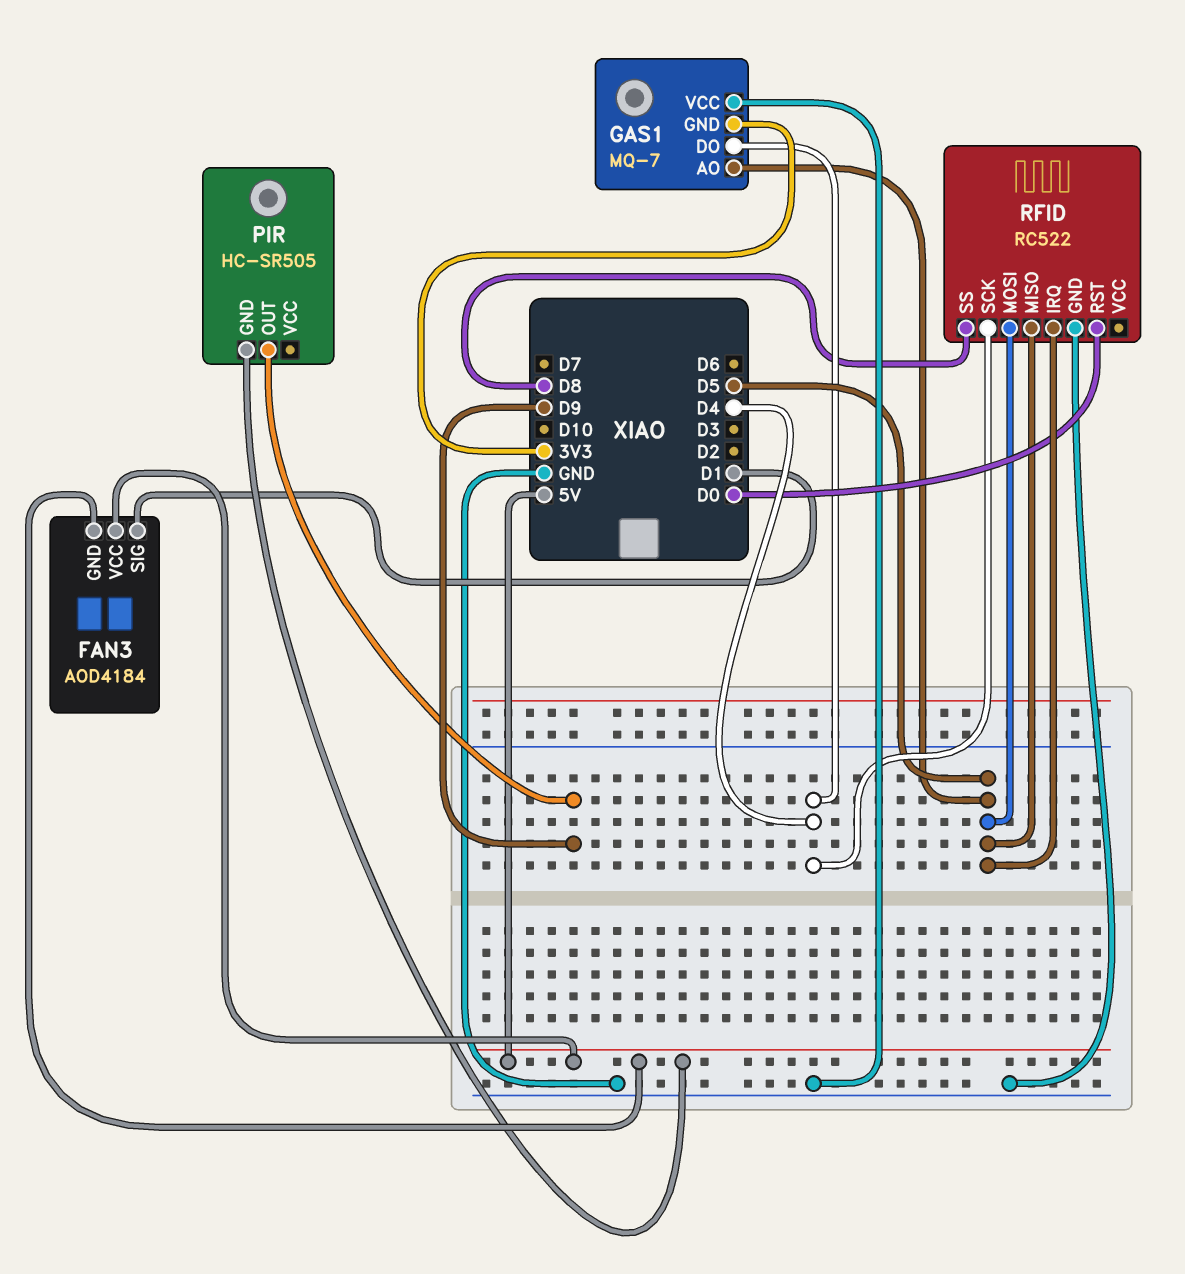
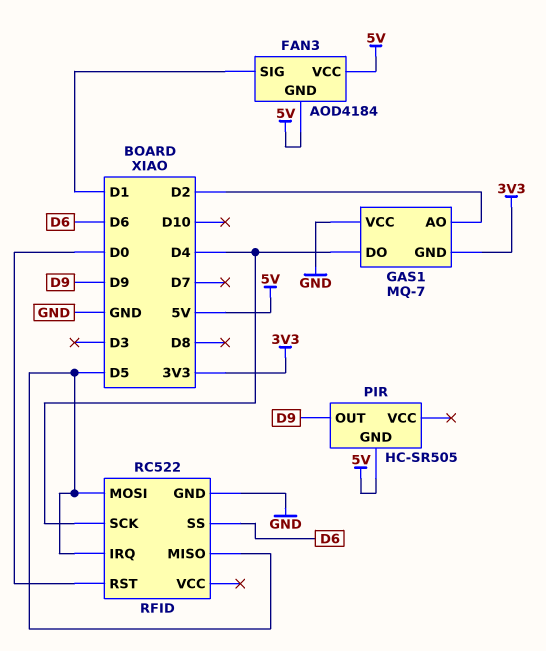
GAS1 pin AO: D5 -> D2
RFID pin SS: D8 -> D6

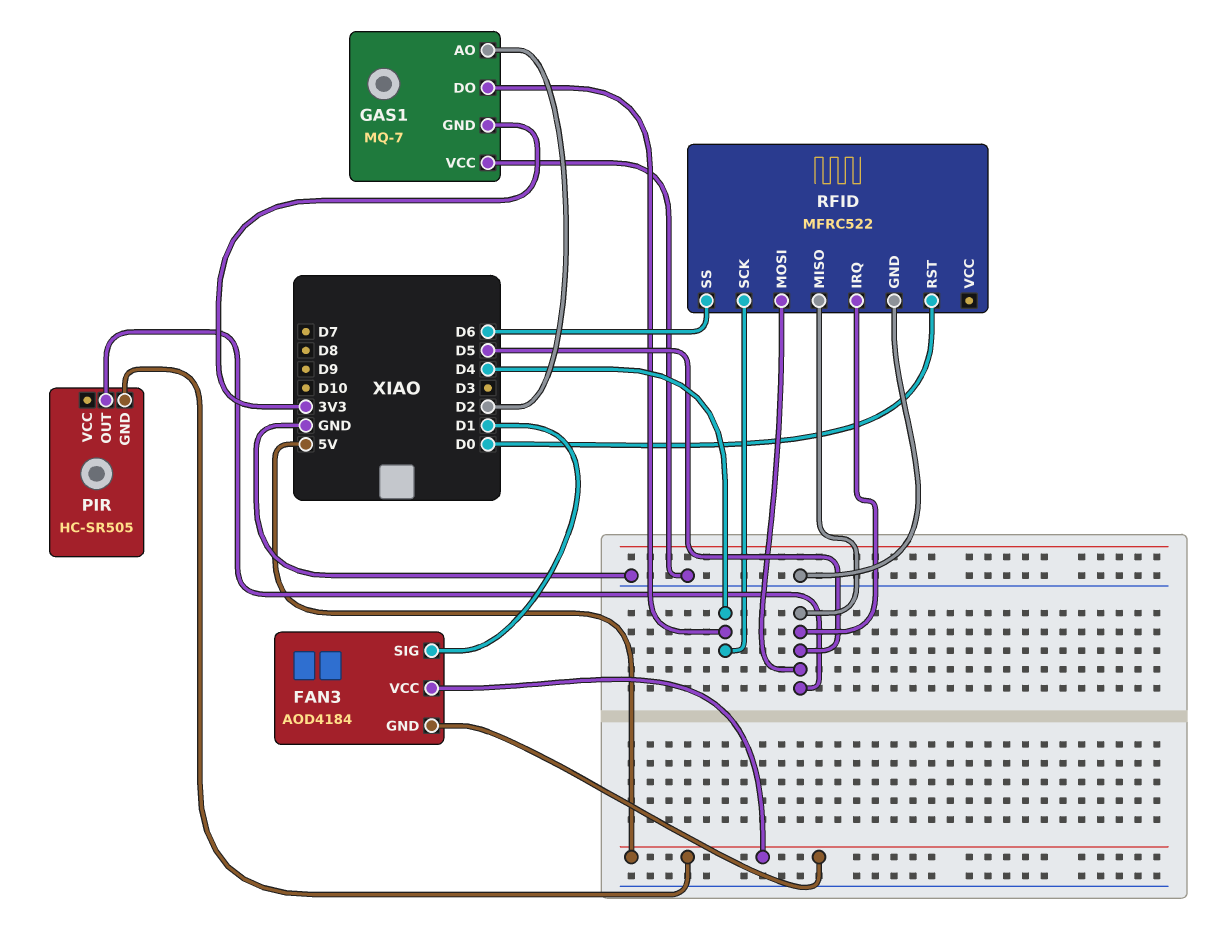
PIR pin OUT: D9 -> D5
RFID: RC522 -> MFRC522

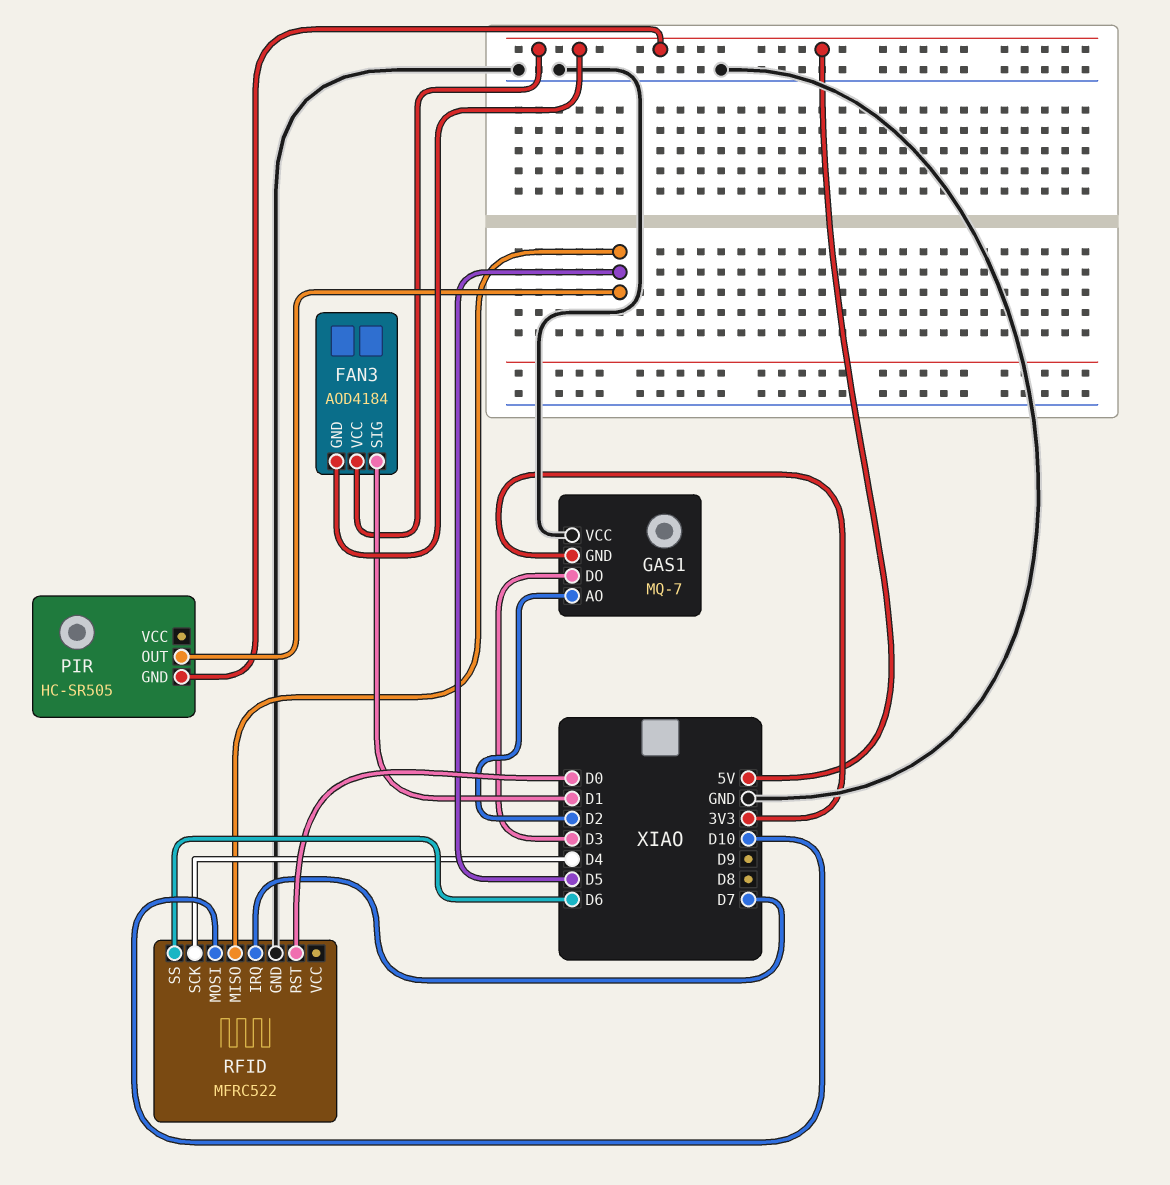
GAS1 pin DO: D4 -> D3
RFID pin IRQ: D5 -> D7
RFID pin MOSI: D5 -> D10

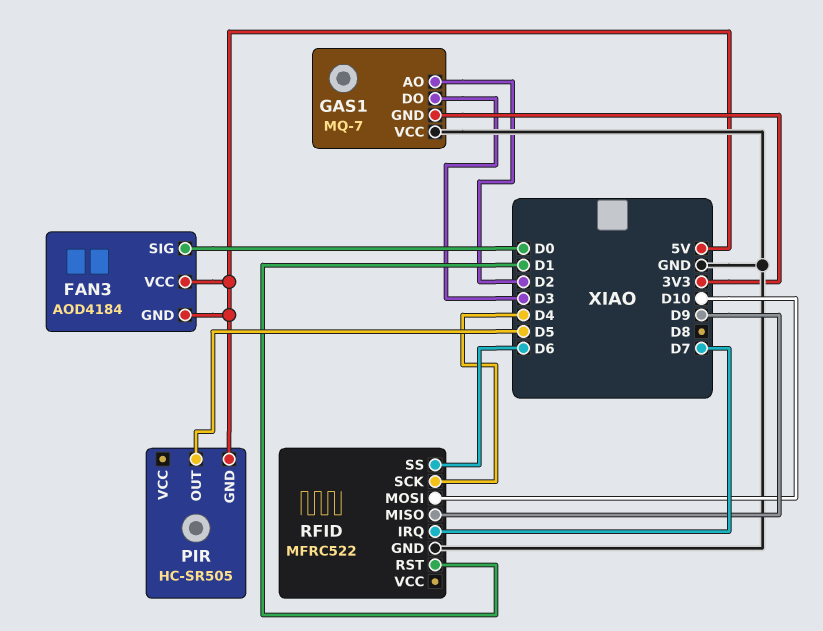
FAN3 pin SIG: D1 -> D0
RFID pin MISO: D5 -> D9
RFID pin RST: D0 -> D1

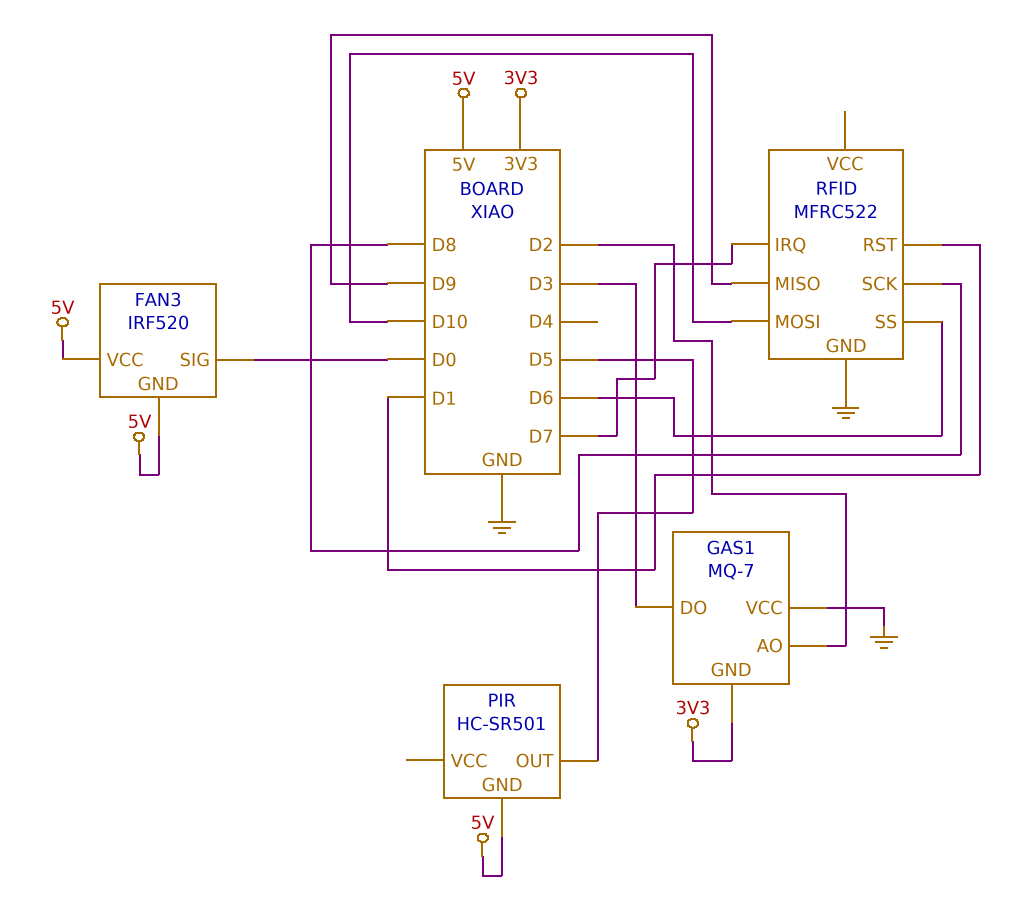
FAN3: AOD4184 -> IRF520
PIR: HC-SR505 -> HC-SR501
RFID pin SCK: D4 -> D8

